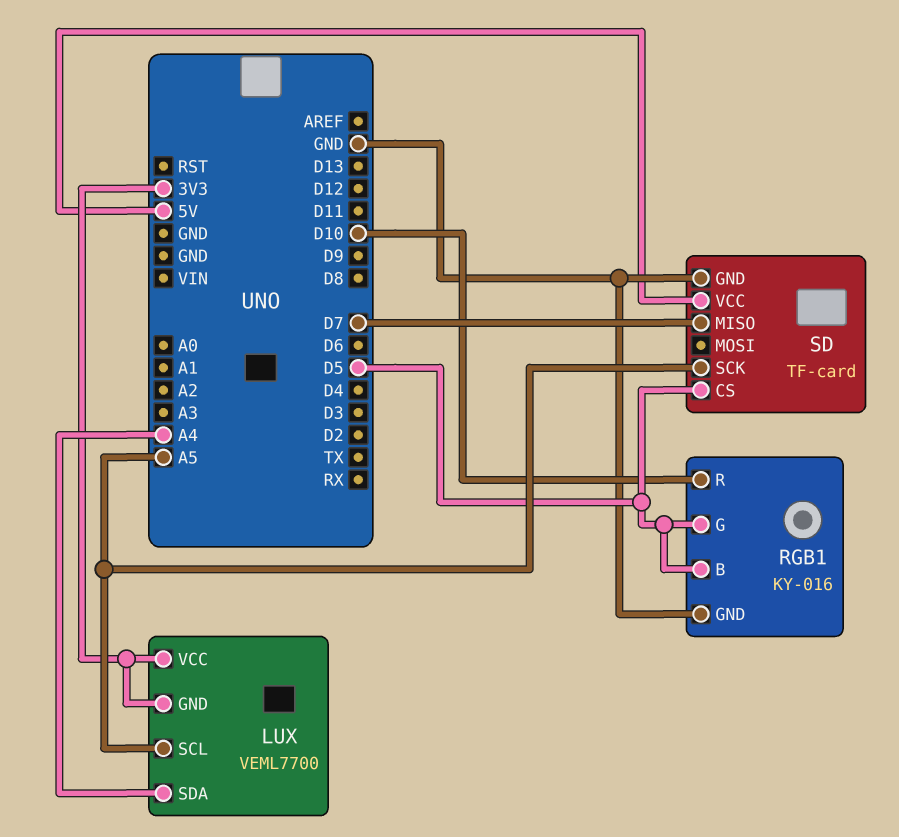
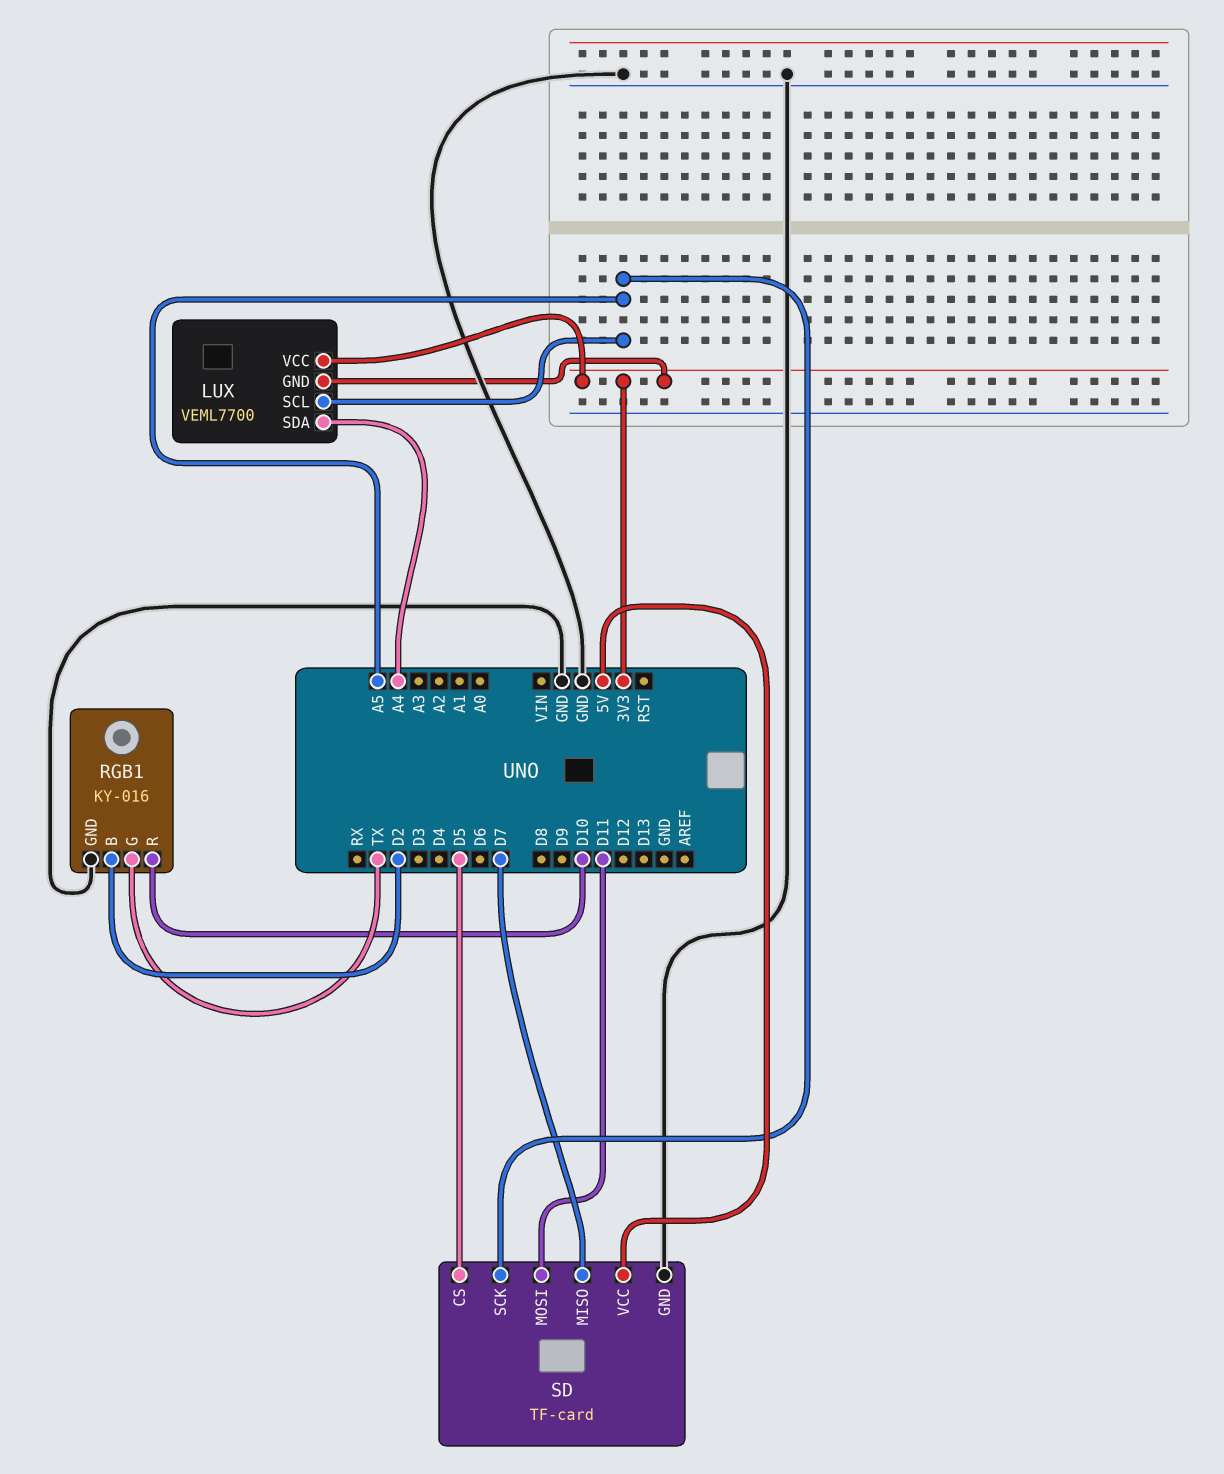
RGB1 pin B: D5 -> D2
RGB1 pin G: D5 -> TX
SD pin MOSI: none -> D11

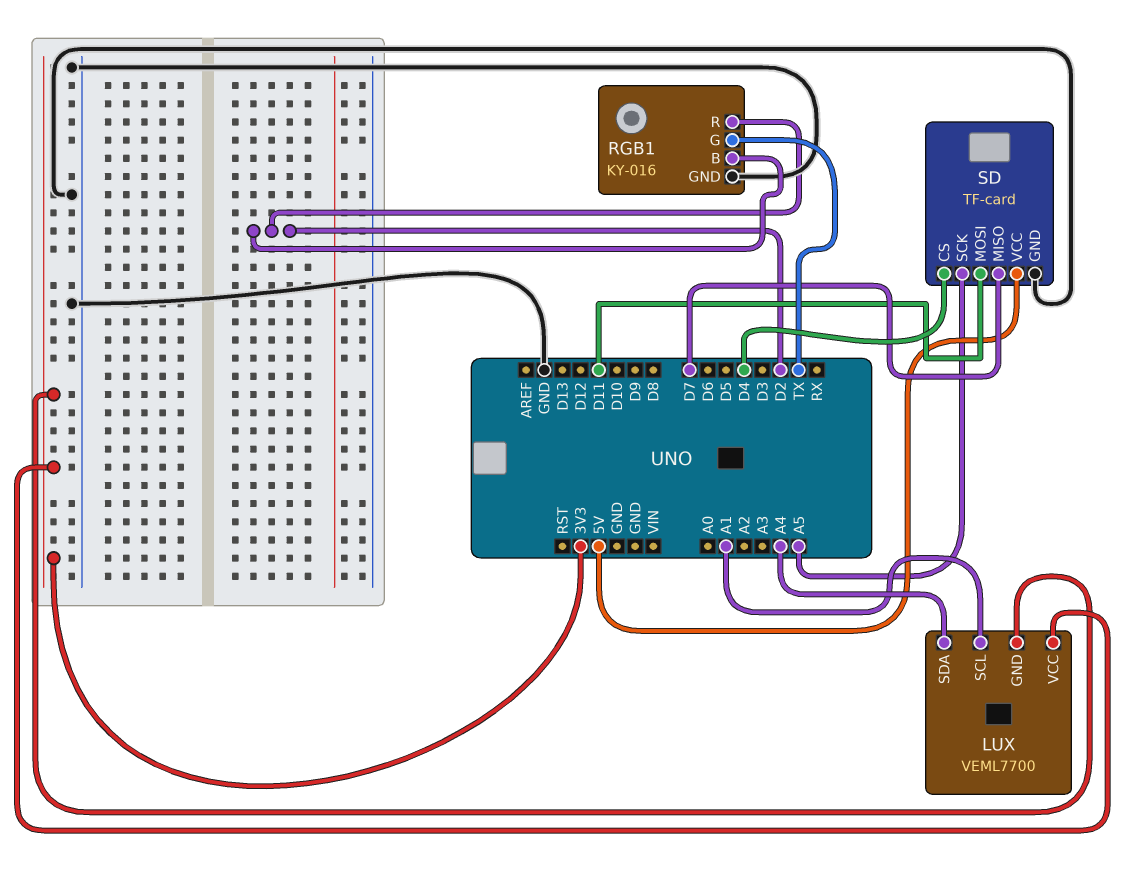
LUX pin SCL: A5 -> A1
RGB1 pin R: D10 -> D2
SD pin CS: D5 -> D4

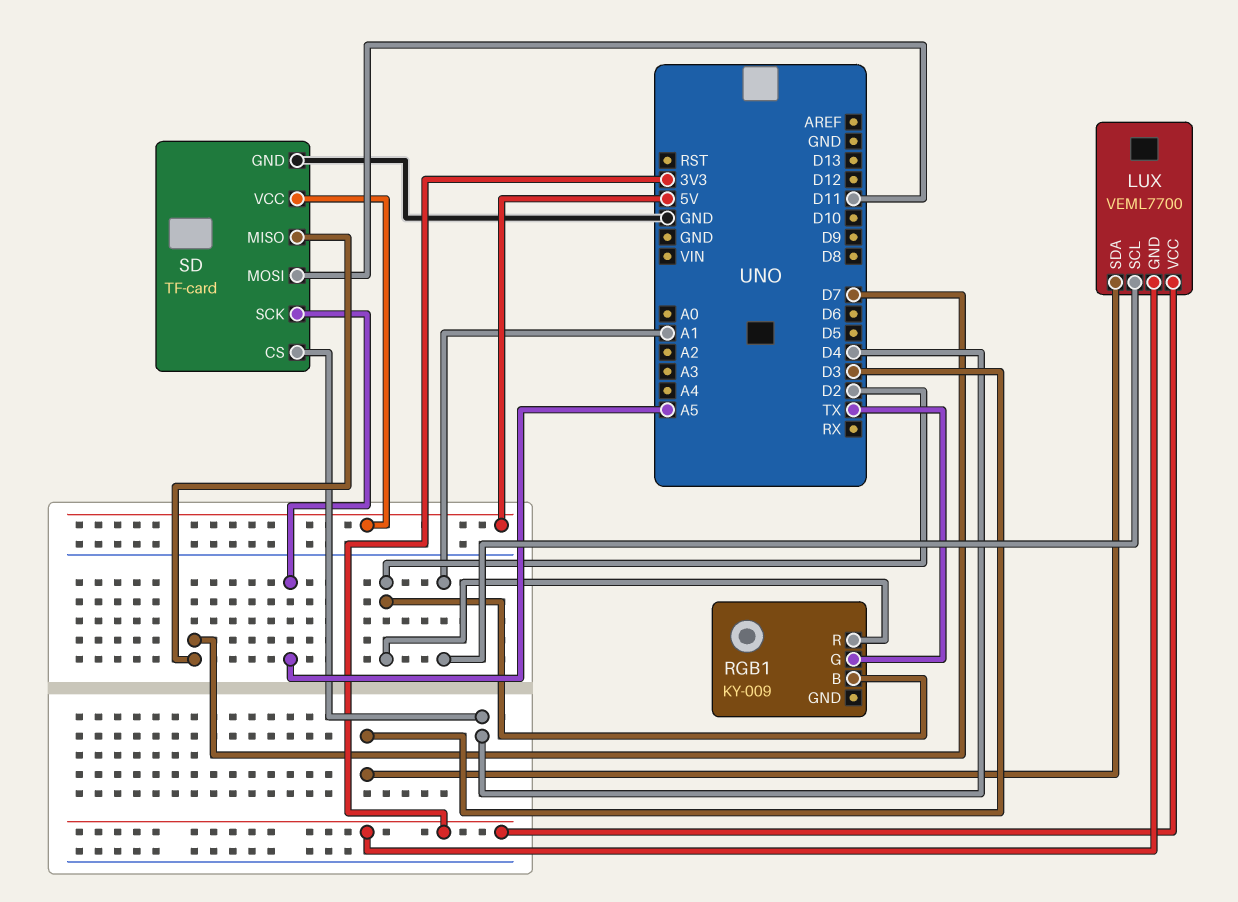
LUX pin SDA: A4 -> D3
RGB1: KY-016 -> KY-009
RGB1 pin GND: GND -> none

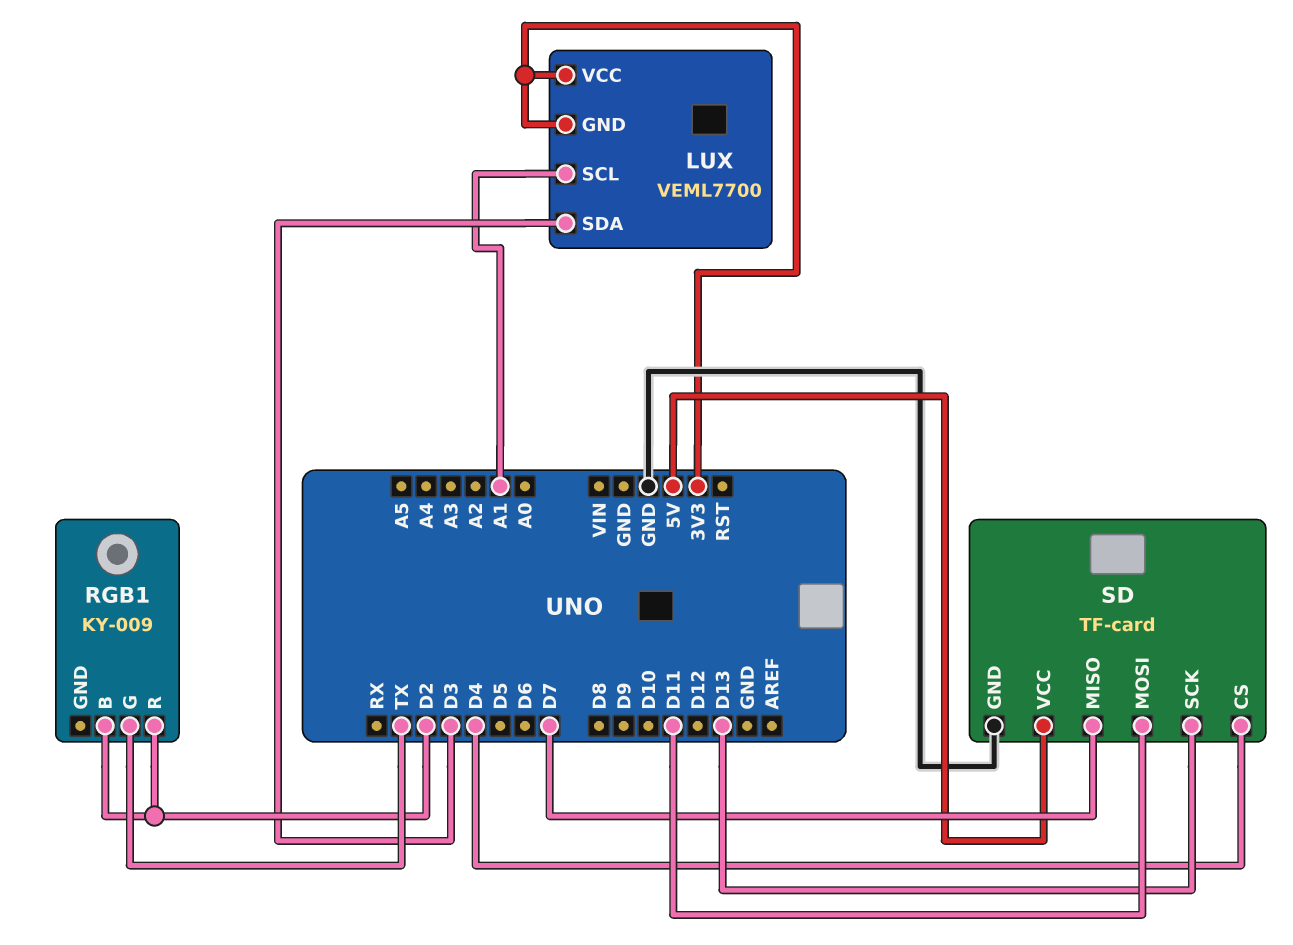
SD pin SCK: A5 -> D13

